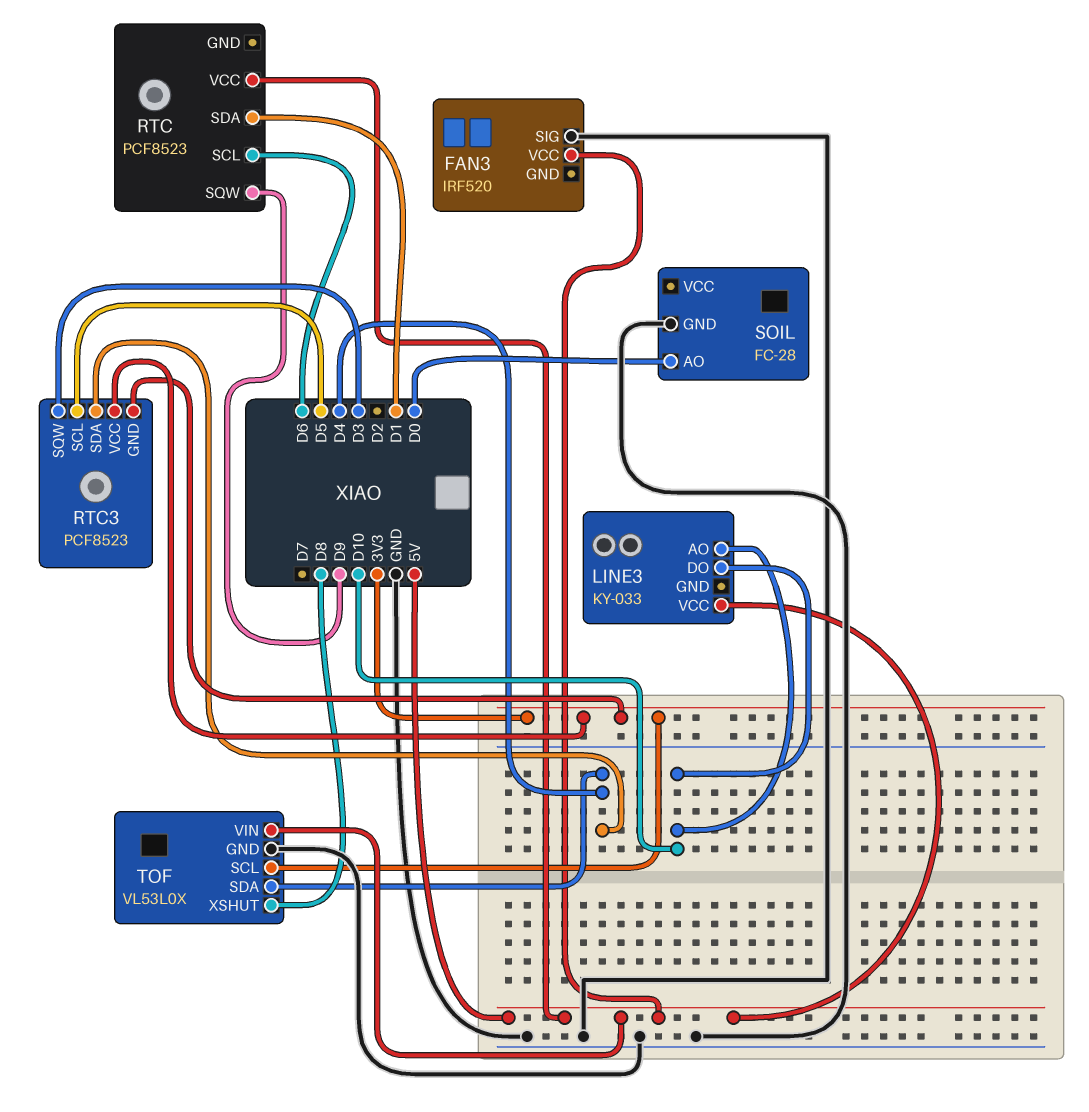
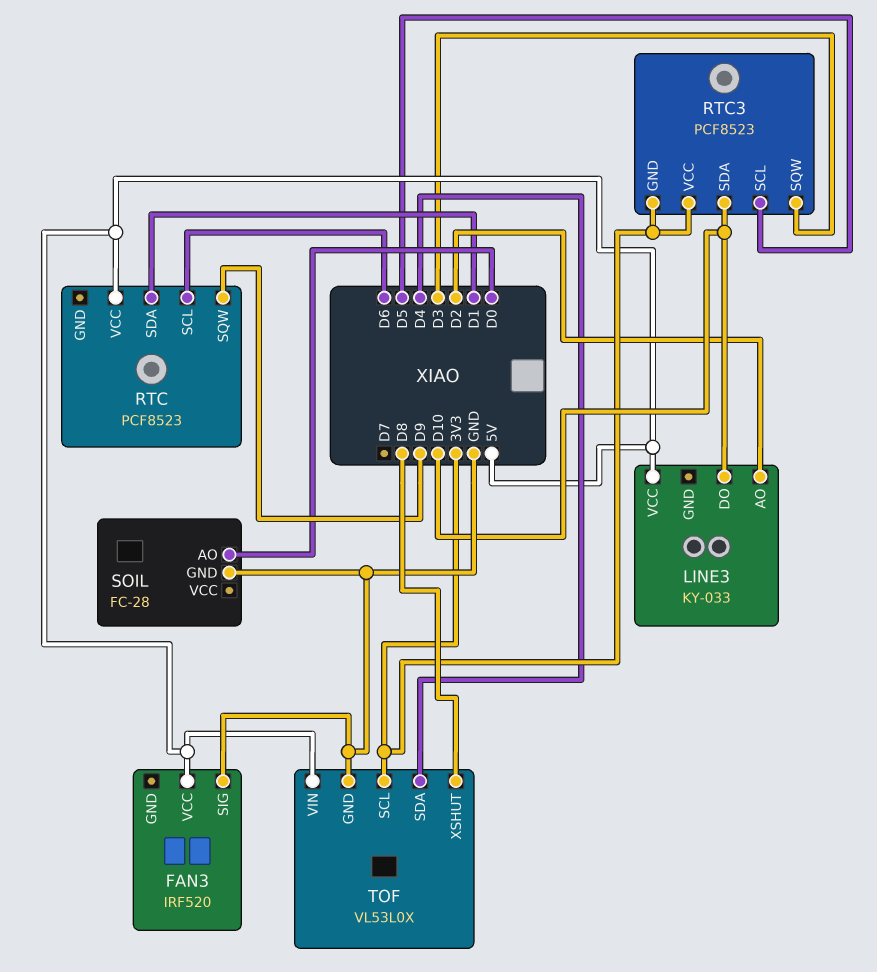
LINE3 pin AO: D10 -> D2
RTC3 pin SDA: D4 -> D10

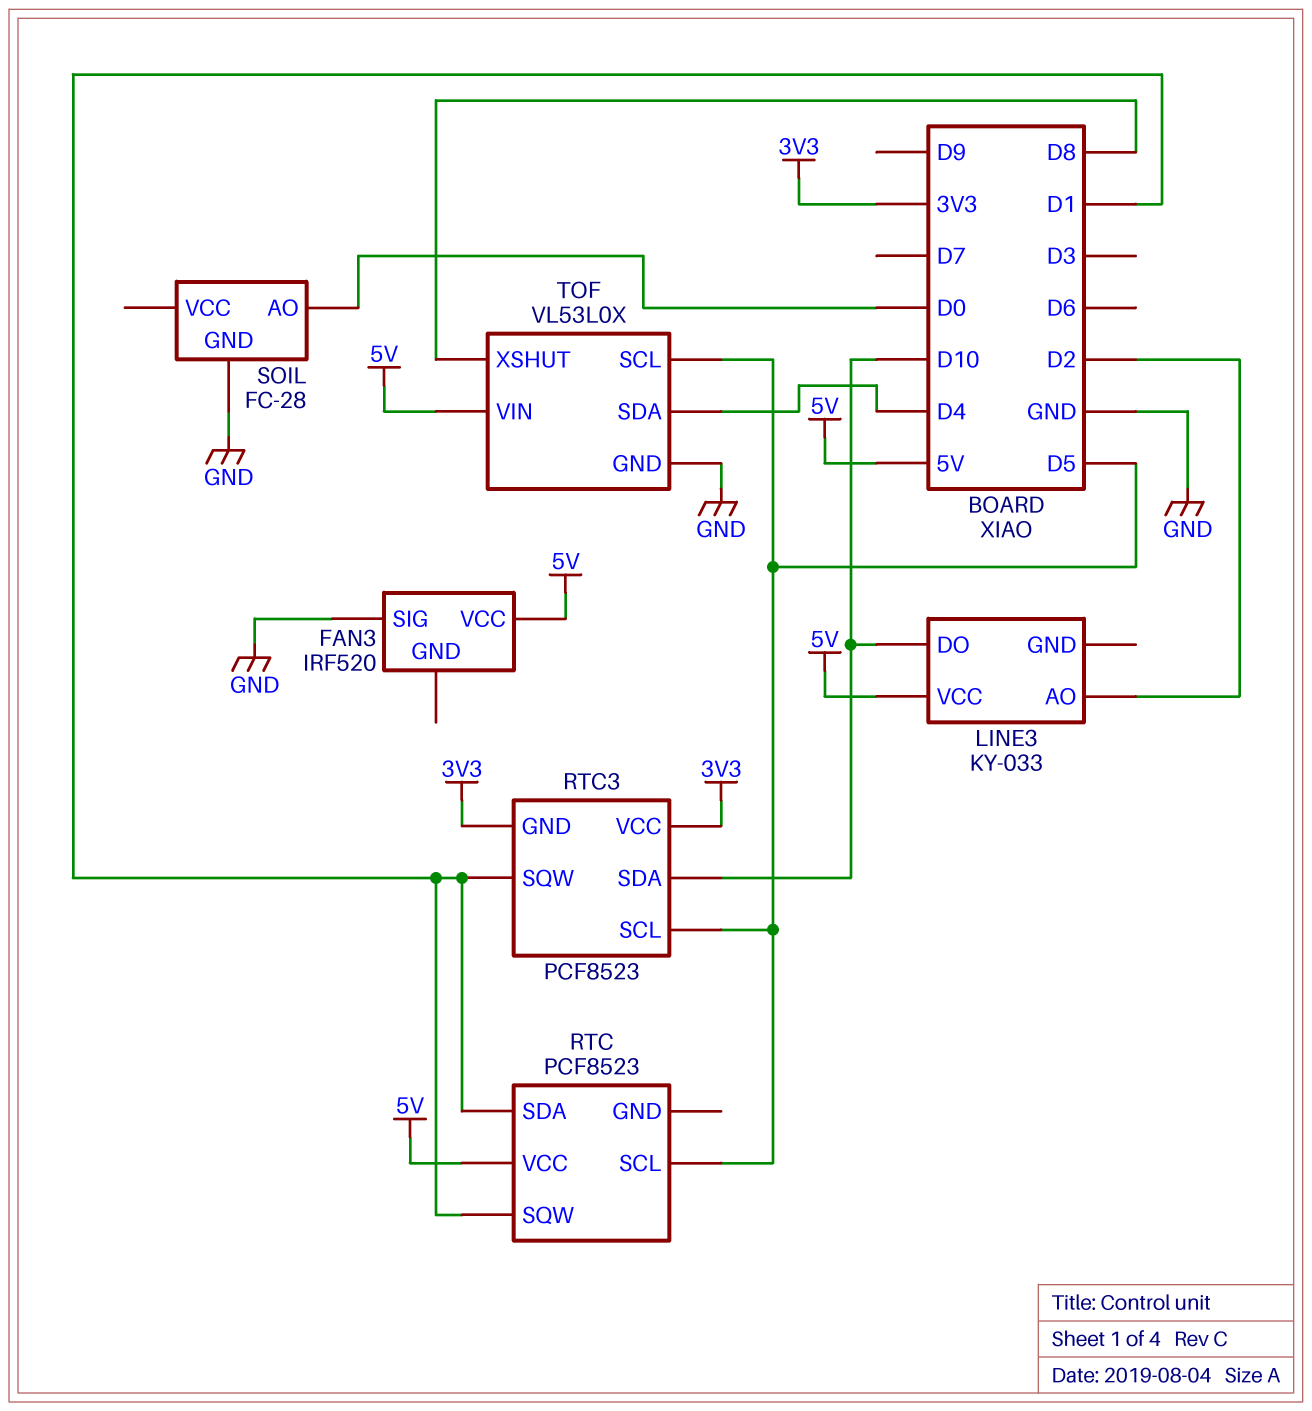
RTC pin SCL: D6 -> D5
RTC pin SQW: D9 -> D1
RTC3 pin SQW: D3 -> D1
TOF pin SCL: 3V3 -> D5

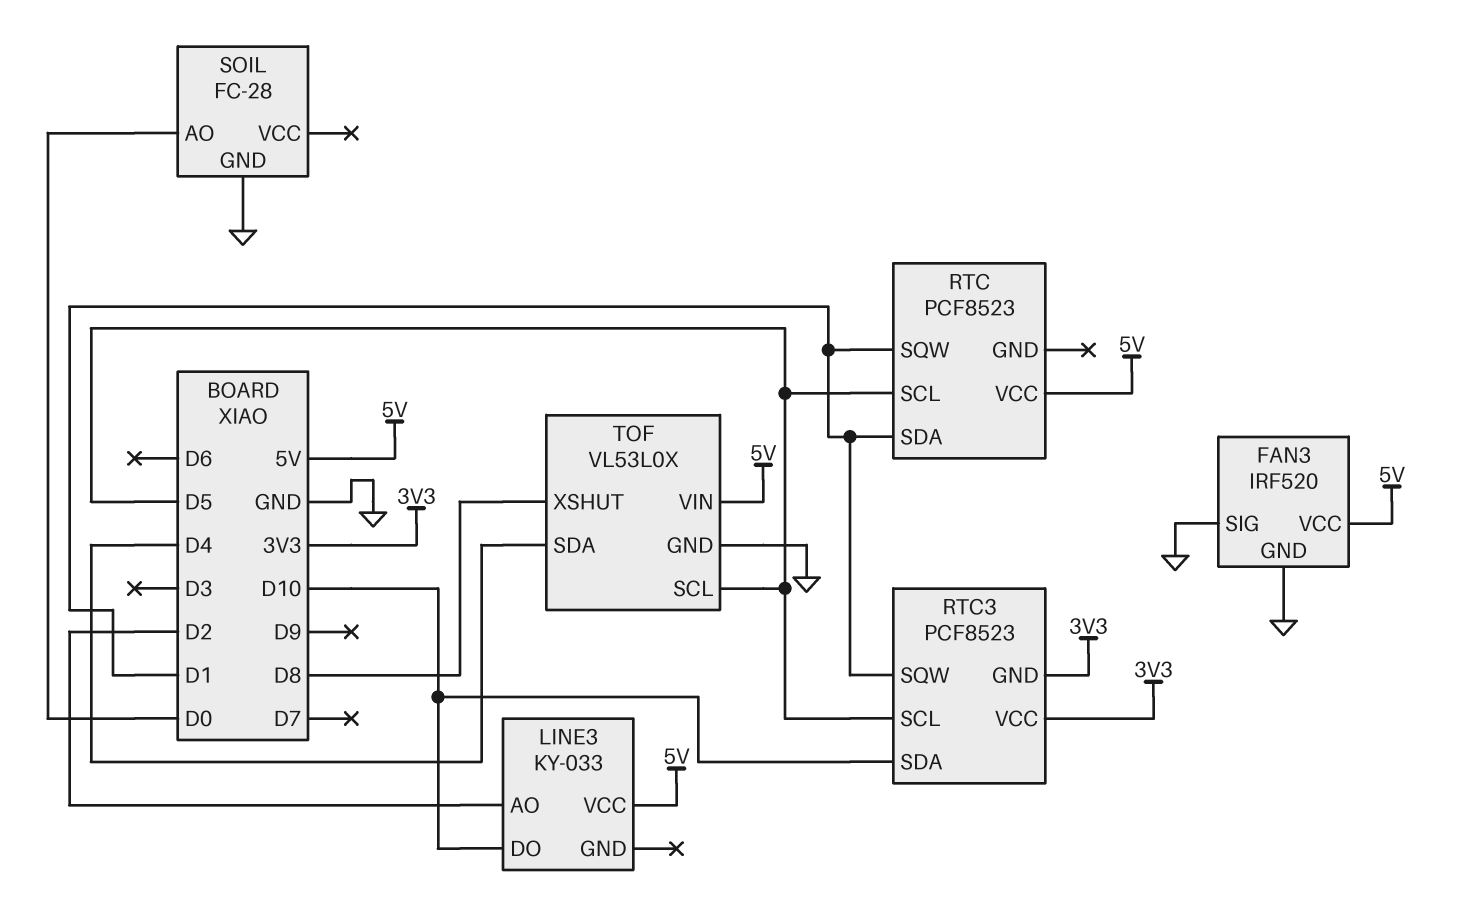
FAN3 pin GND: none -> GND

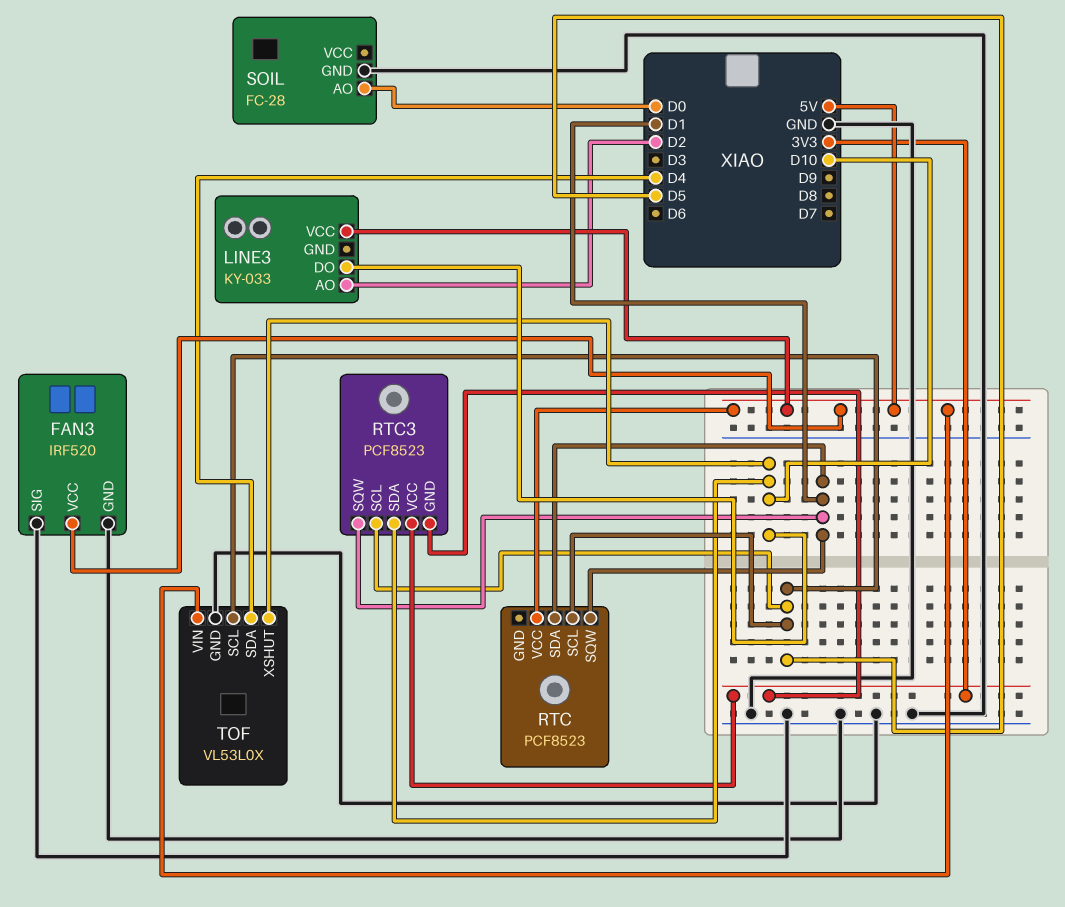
TOF pin XSHUT: D8 -> D10

